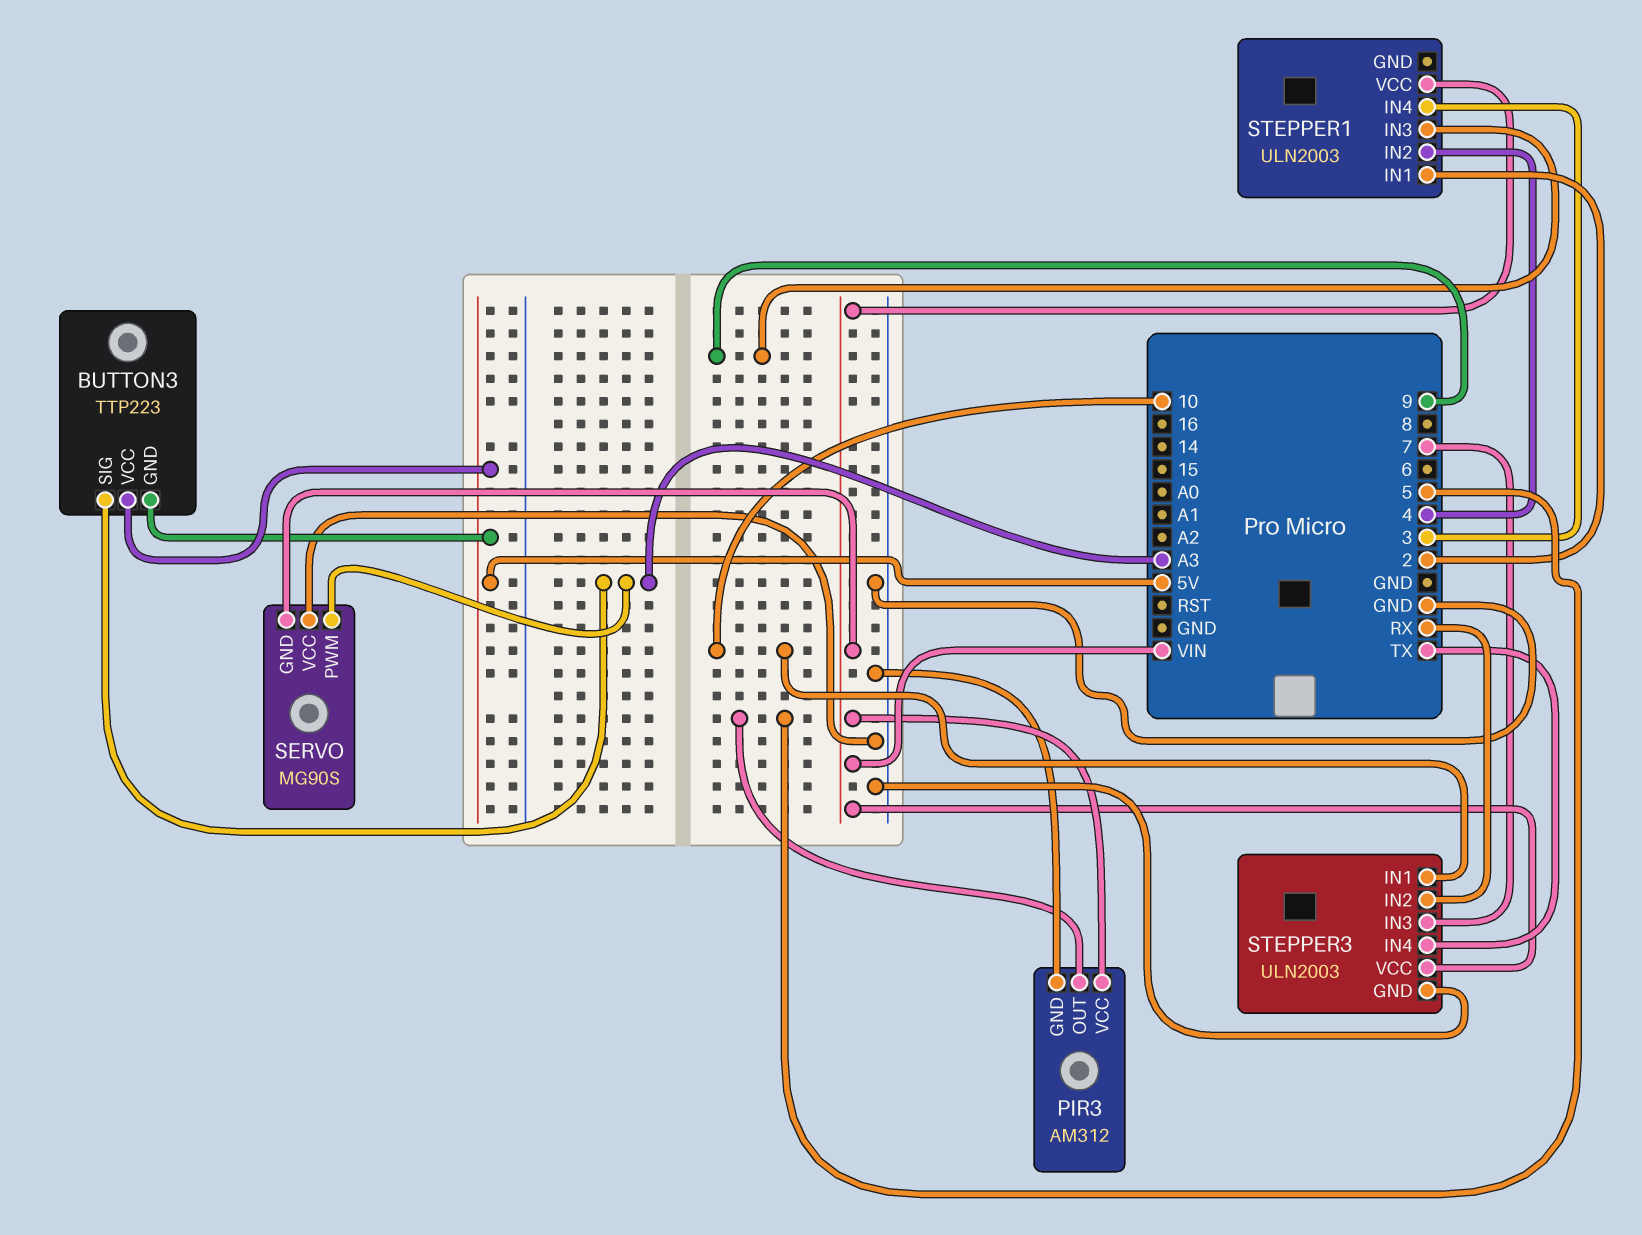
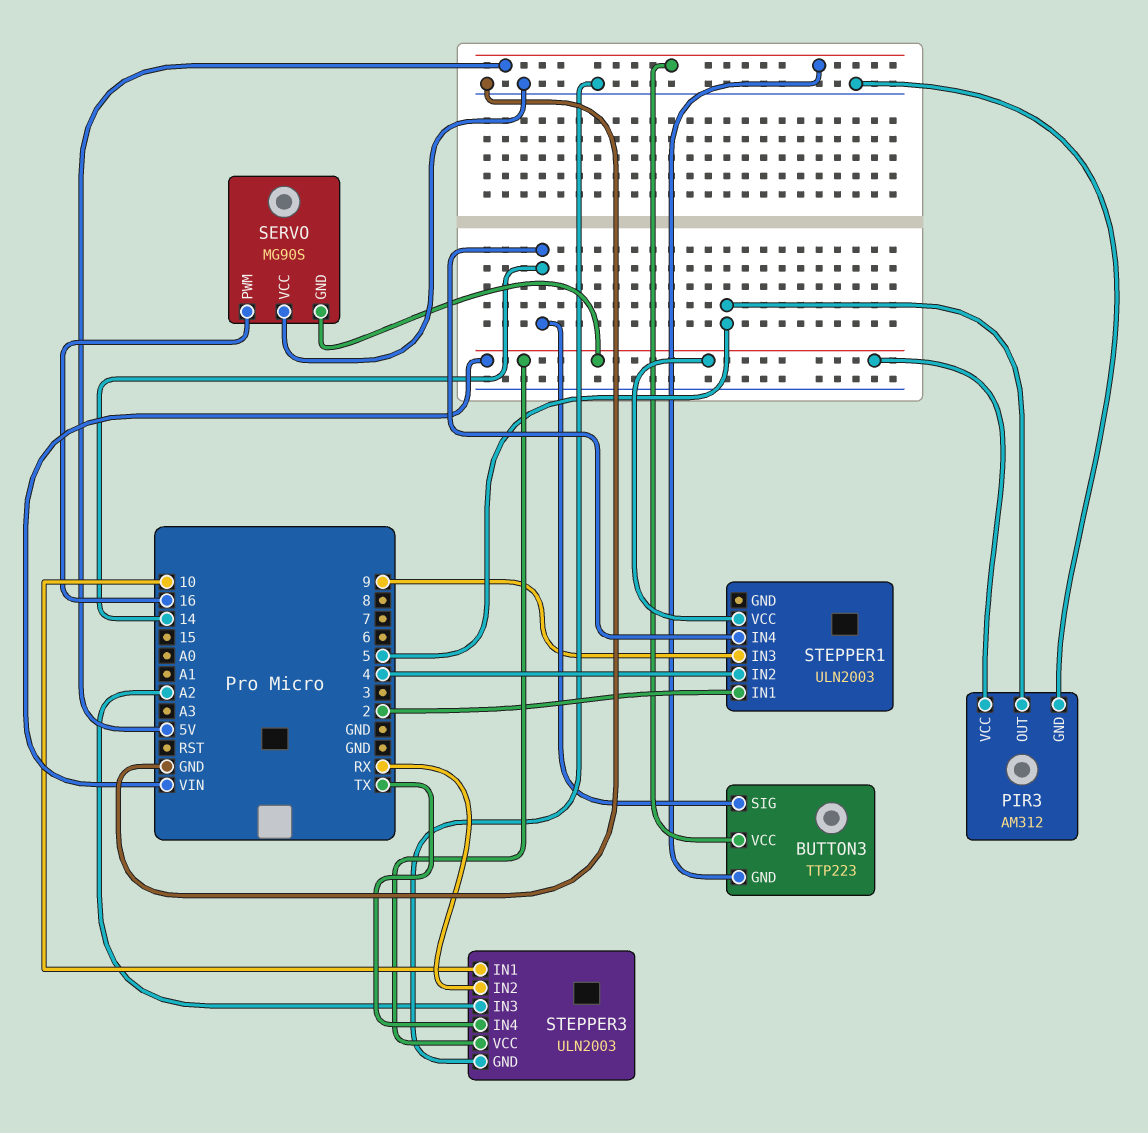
BUTTON3 pin SIG: A3 -> 14
SERVO pin PWM: A3 -> 16
STEPPER1 pin IN4: 3 -> 14
STEPPER3 pin IN3: 7 -> A2

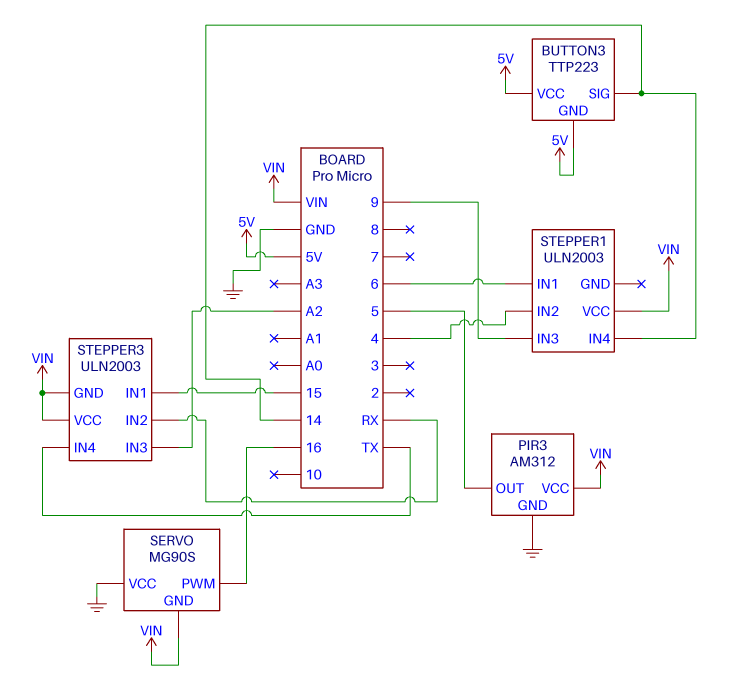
STEPPER1 pin IN1: 2 -> 6
STEPPER3 pin GND: GND -> VIN
STEPPER3 pin IN1: 10 -> 15

